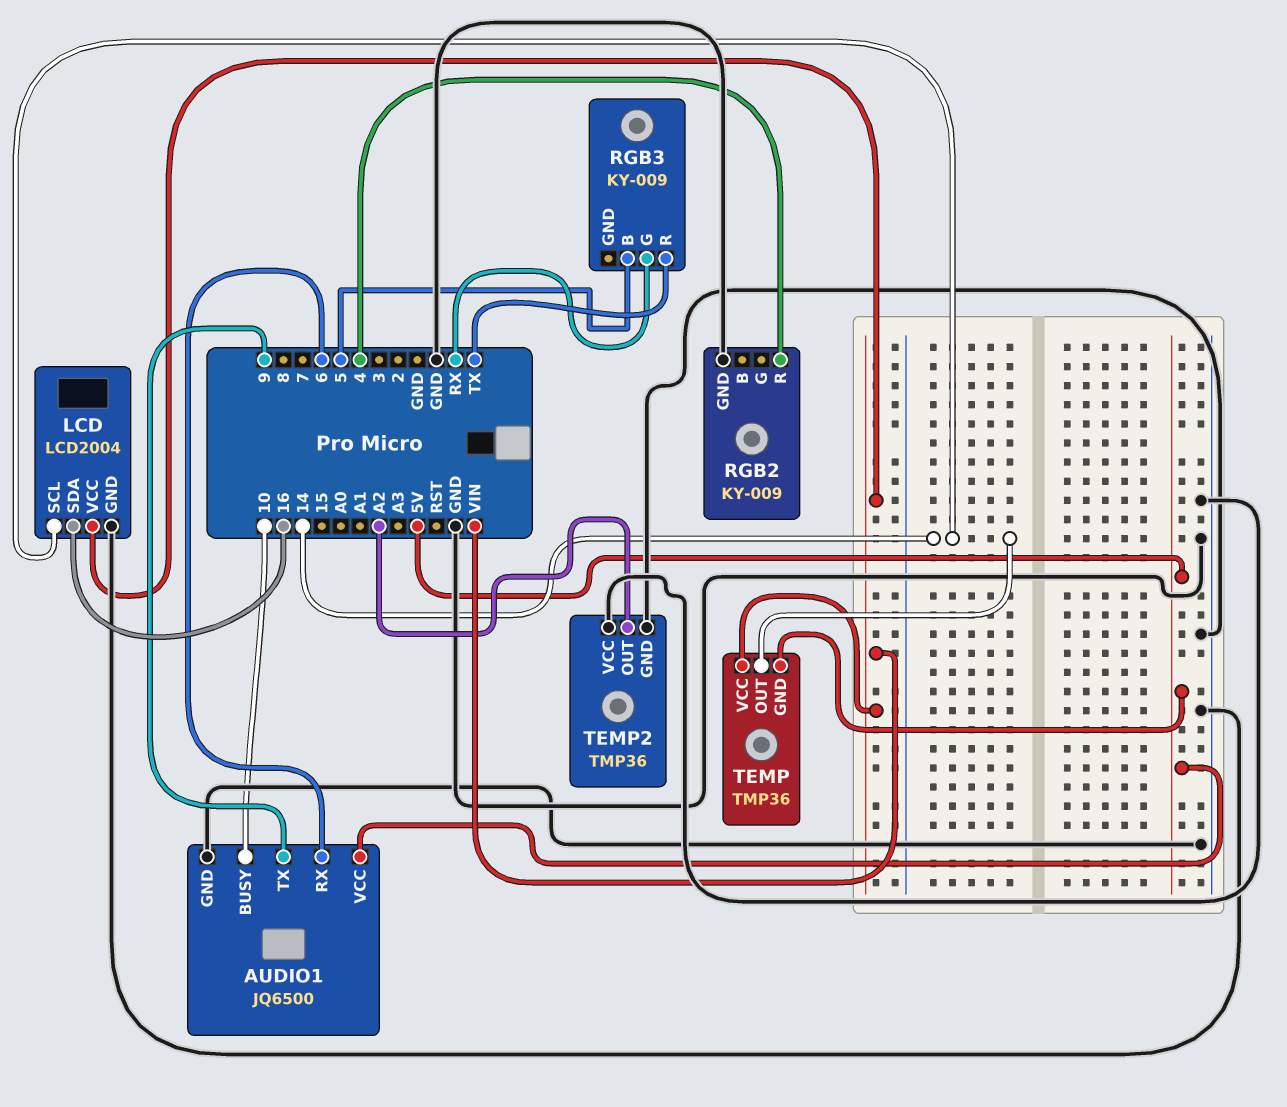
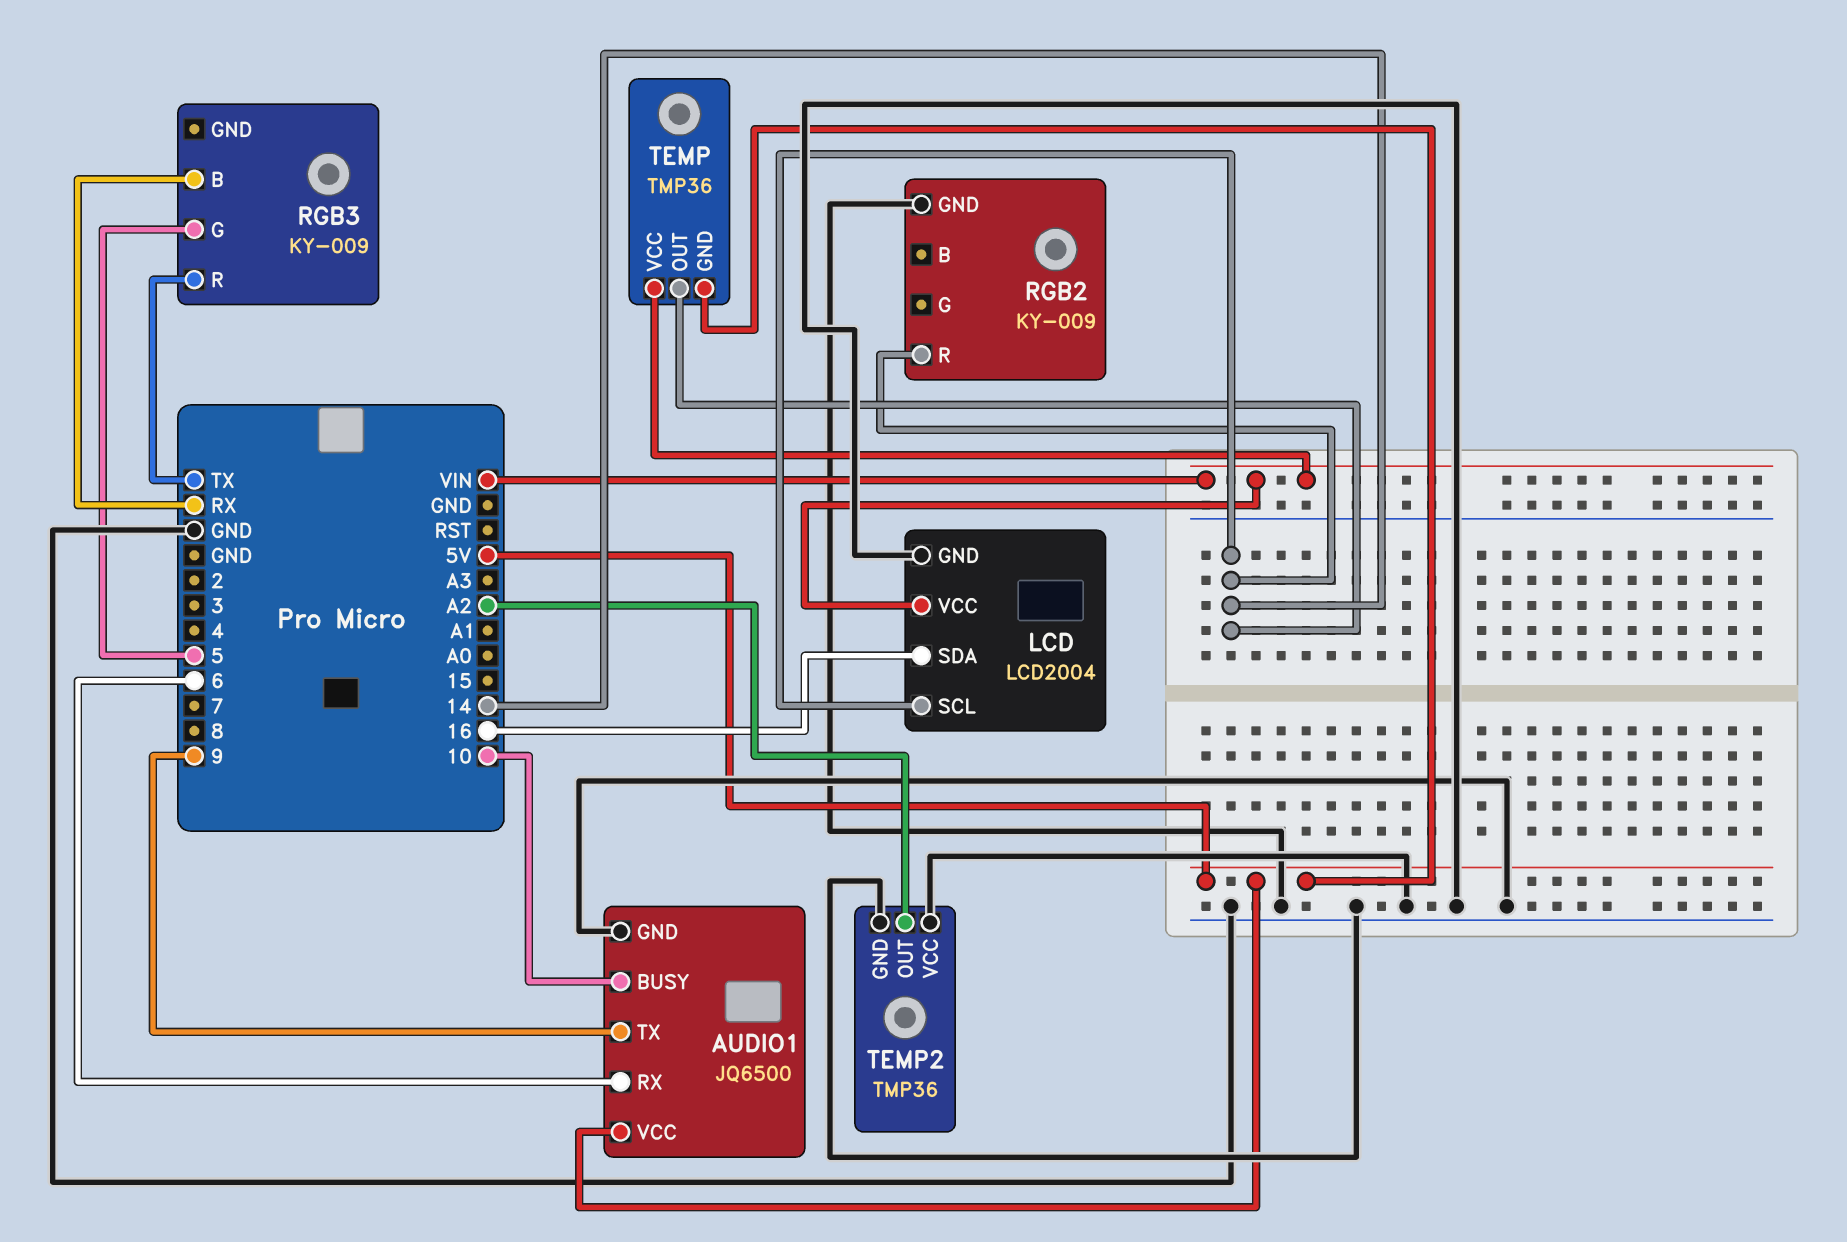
RGB2 pin R: 4 -> 14
RGB3 pin B: 5 -> RX
RGB3 pin G: RX -> 5

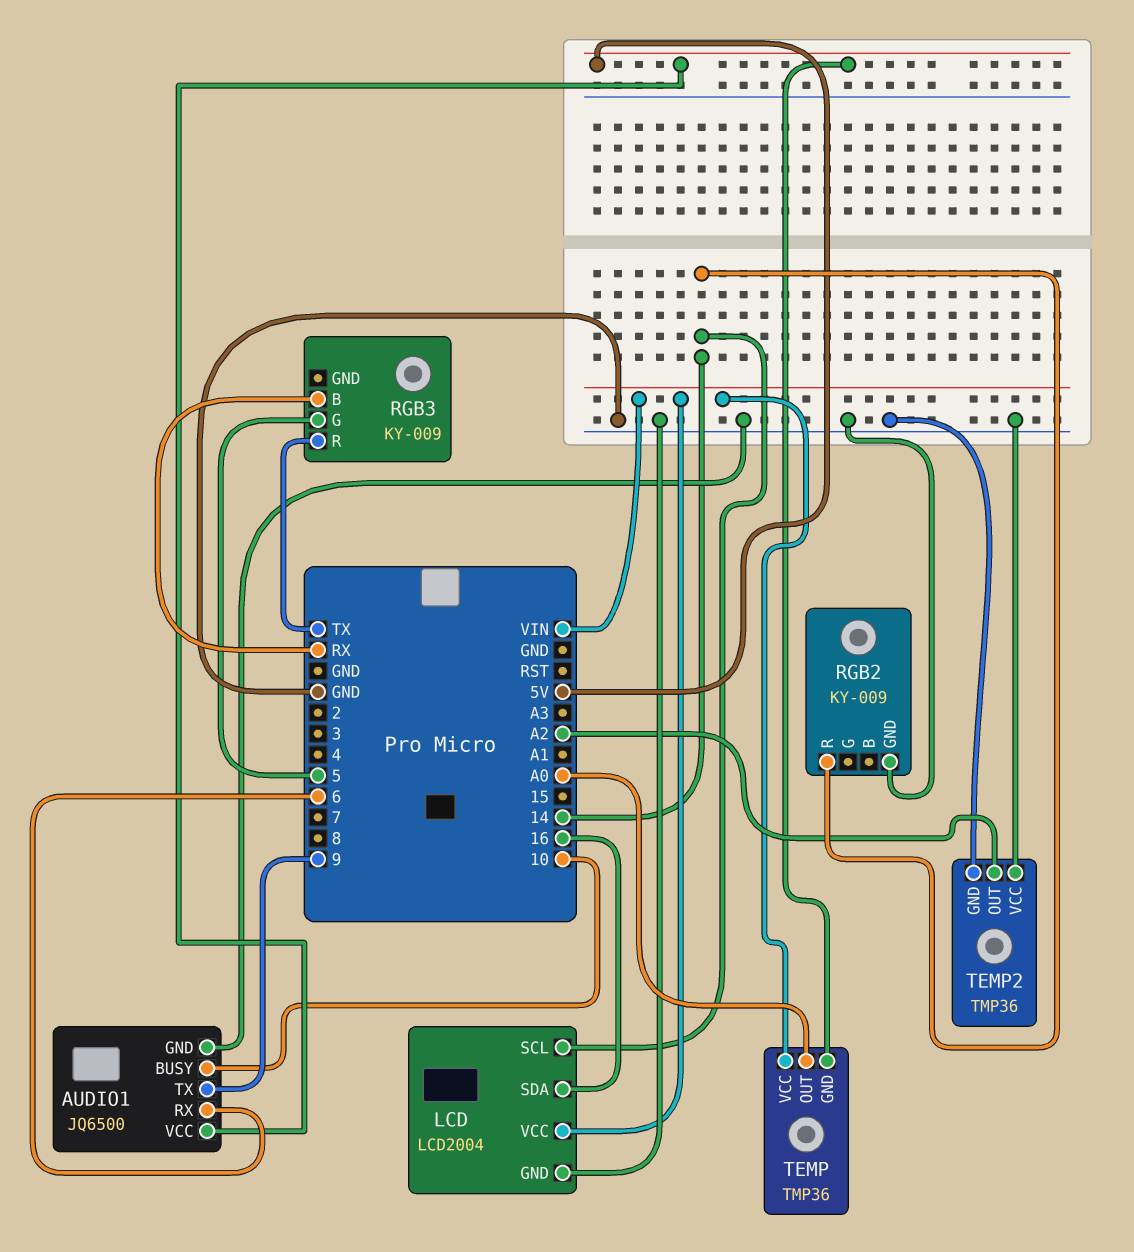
TEMP pin OUT: 14 -> A0

